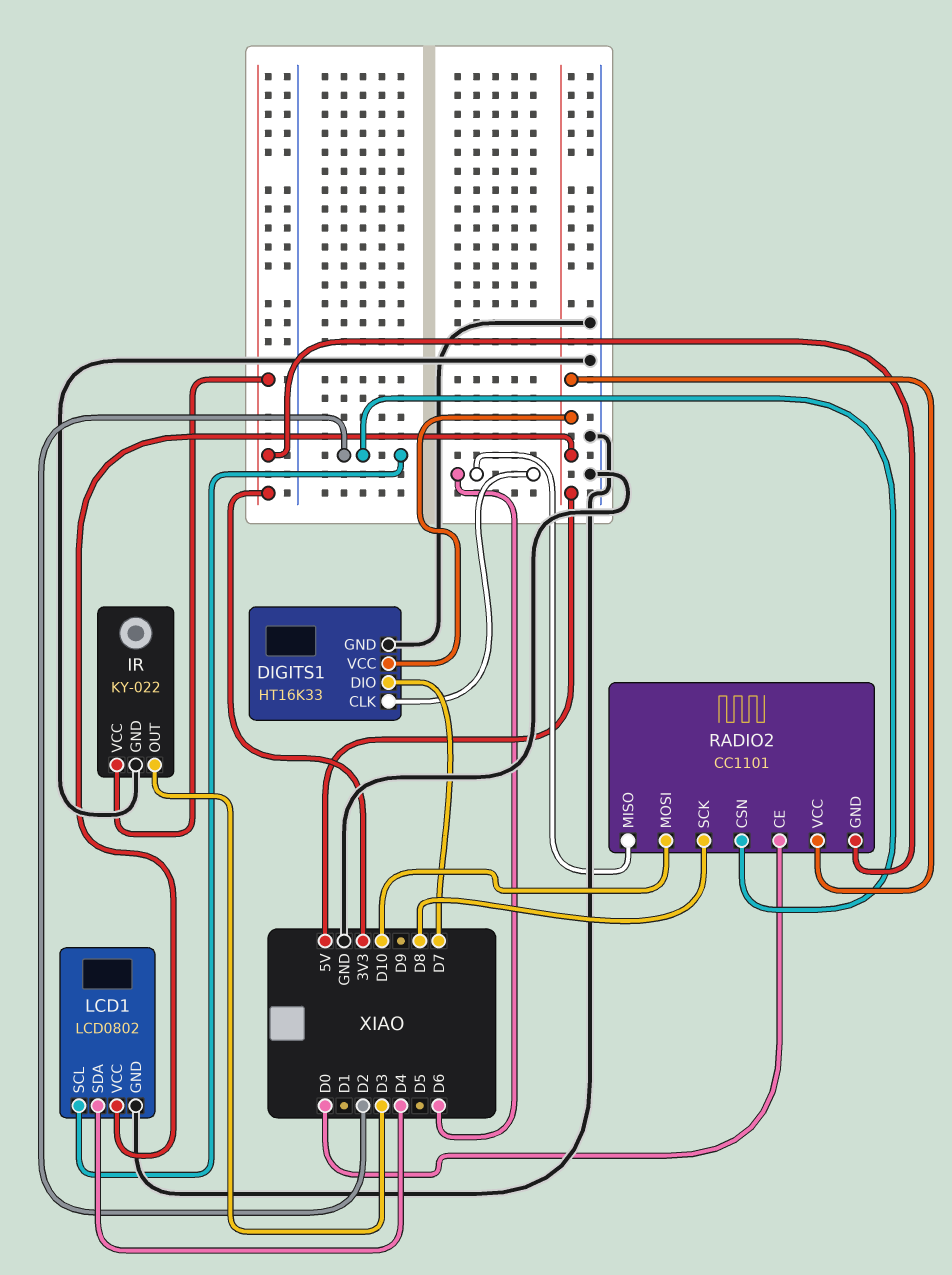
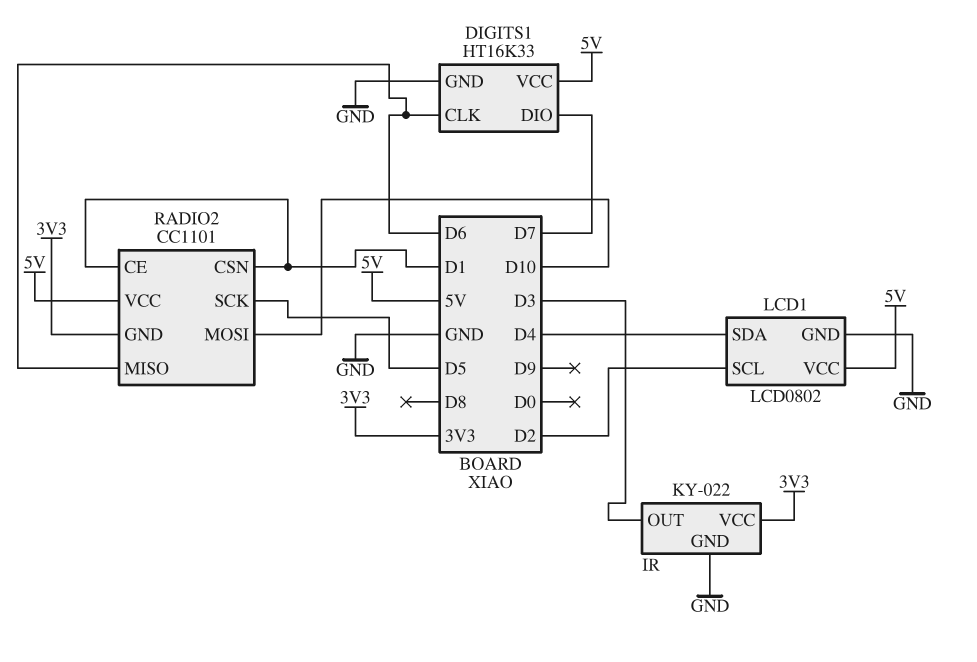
RADIO2 pin CE: D0 -> D1
RADIO2 pin CSN: D2 -> D1
RADIO2 pin SCK: D8 -> D5

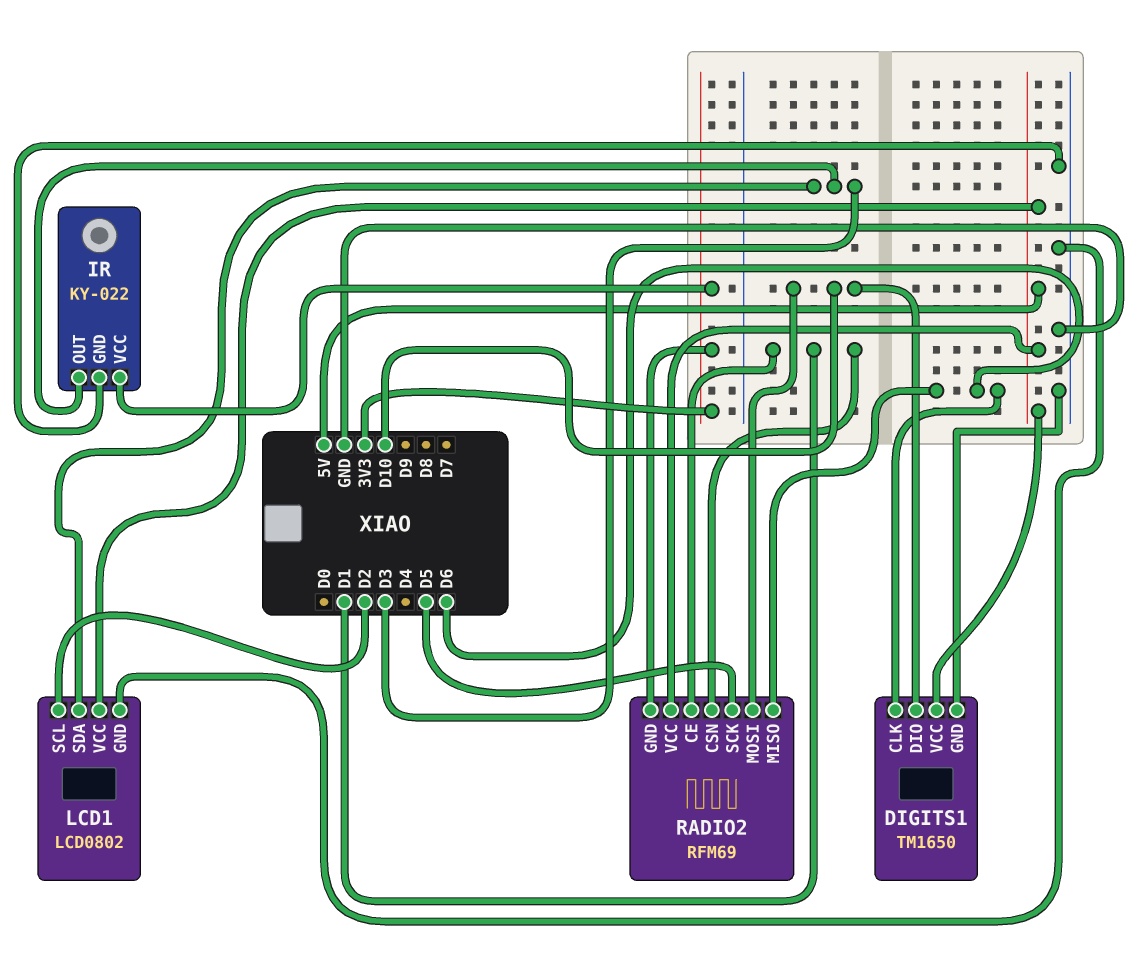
DIGITS1: HT16K33 -> TM1650
DIGITS1 pin DIO: D7 -> D10
LCD1 pin SDA: D4 -> D3
RADIO2: CC1101 -> RFM69

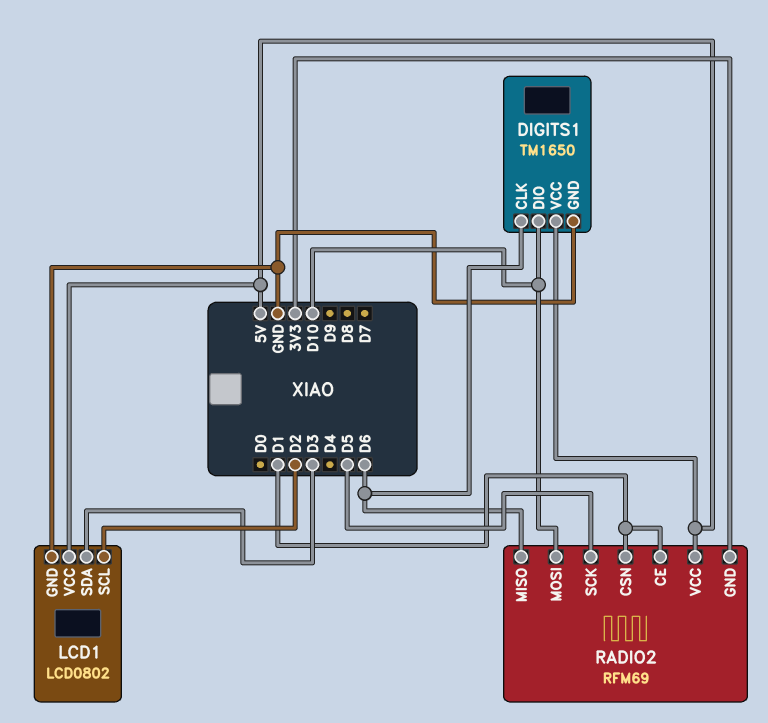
IR: KY-022 -> none
IR pin GND: GND -> none
IR pin OUT: D3 -> none
IR pin VCC: 3V3 -> none

